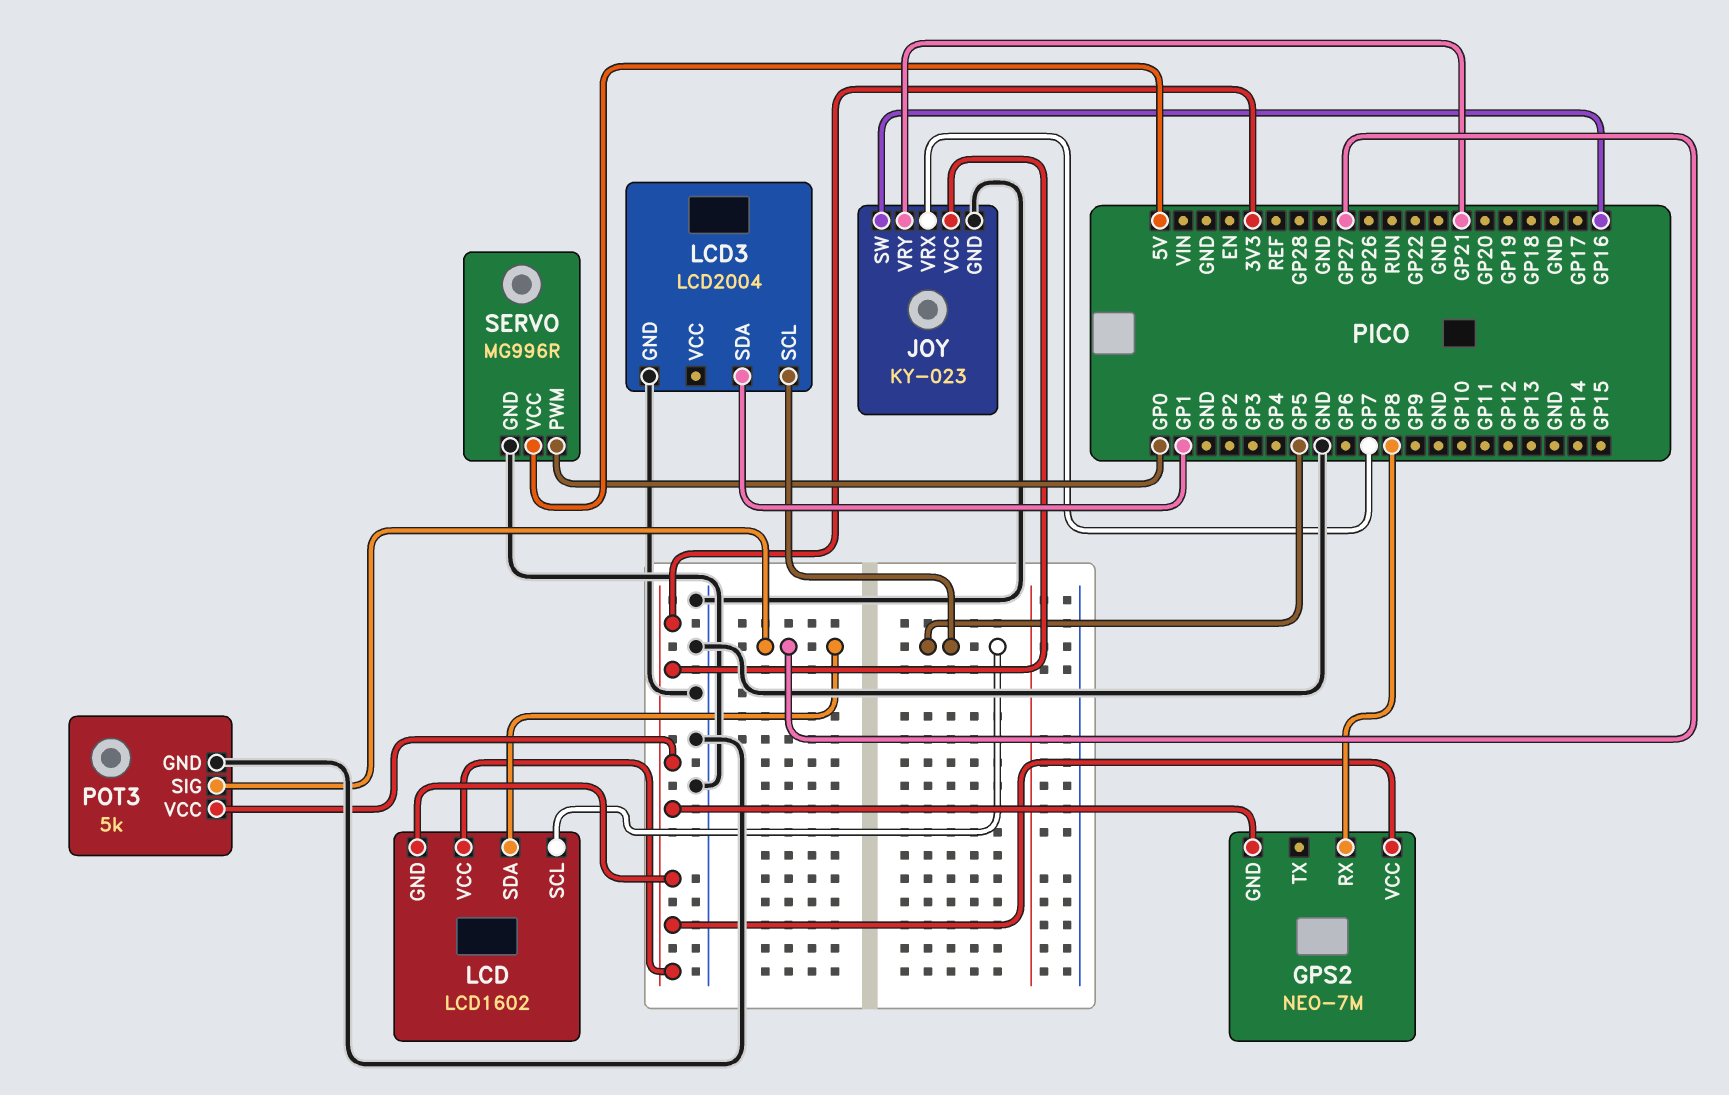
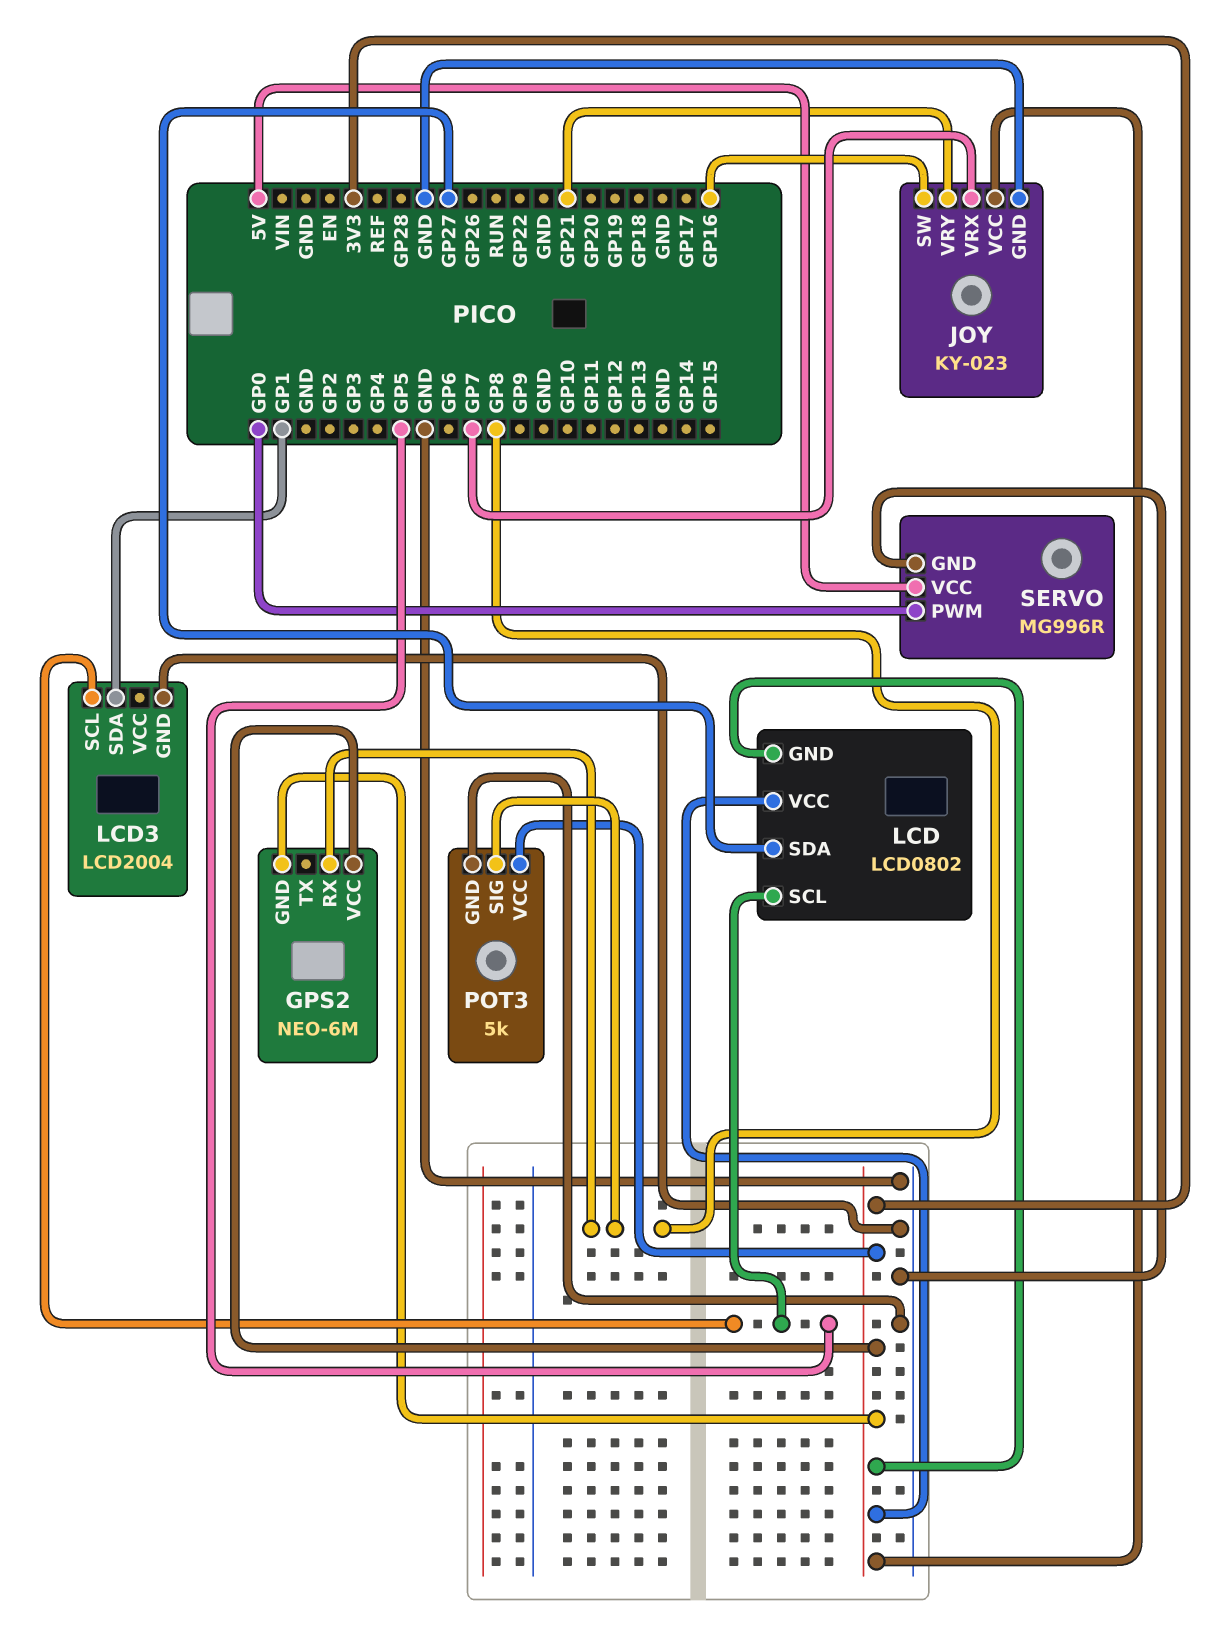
GPS2: NEO-7M -> NEO-6M
LCD: LCD1602 -> LCD0802
POT3 pin SIG: GP27 -> GP8

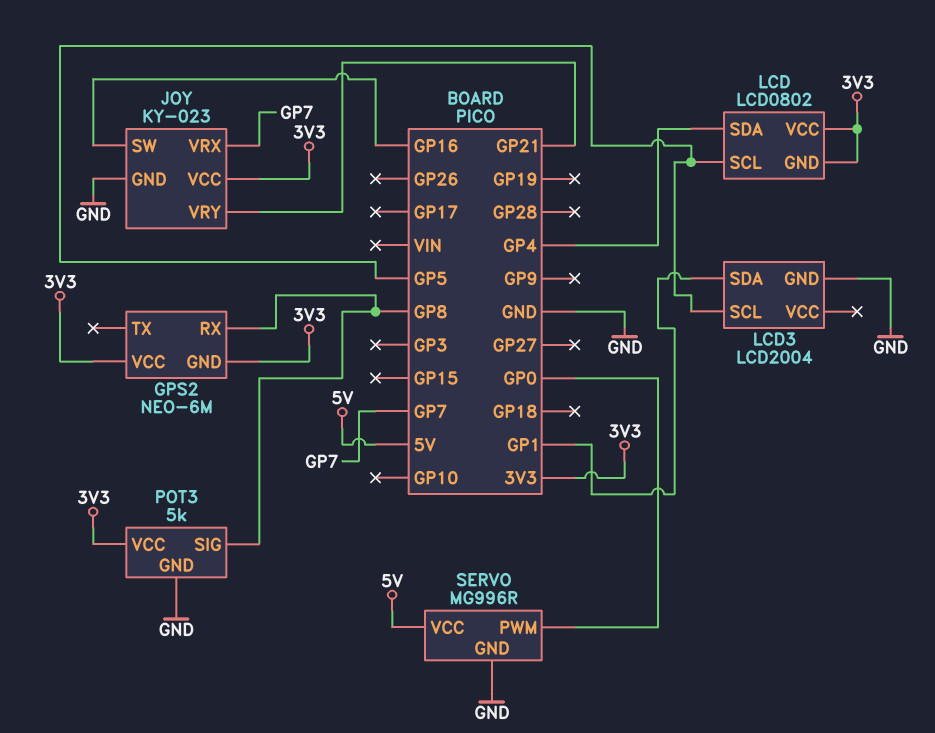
LCD pin SDA: GP27 -> GP4

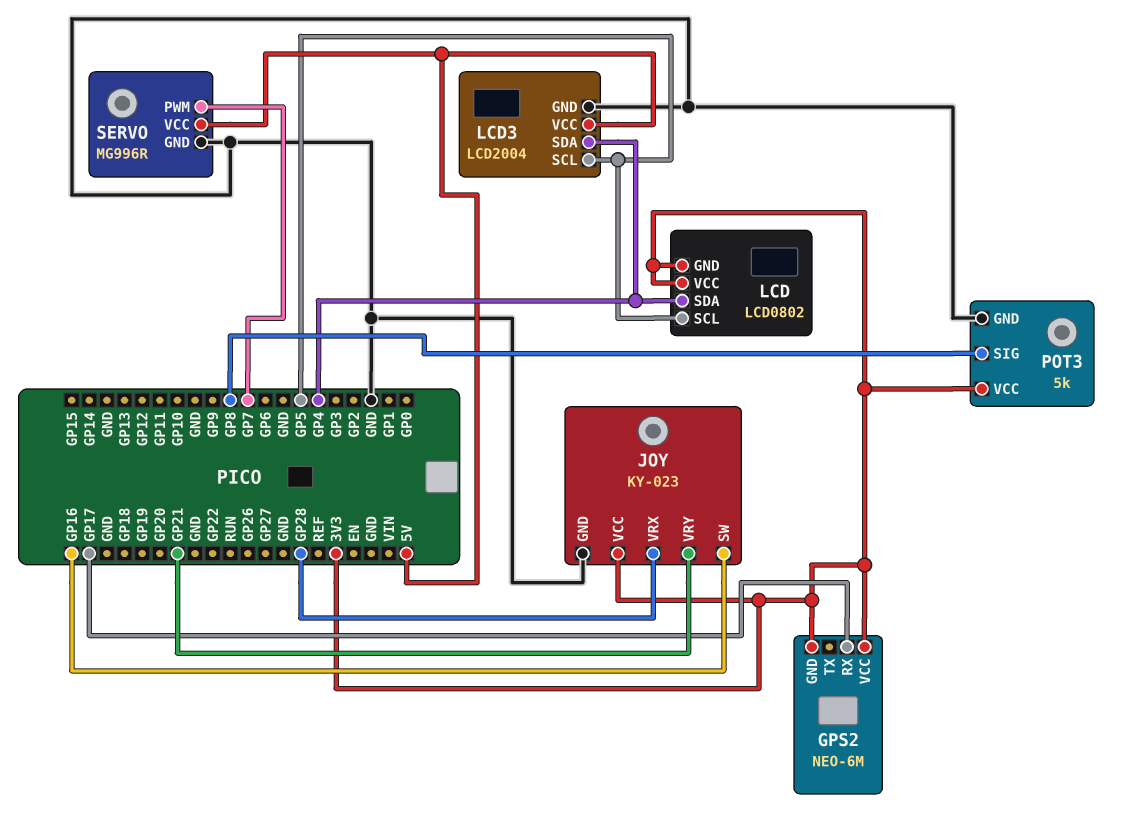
GPS2 pin RX: GP8 -> GP17
JOY pin VRX: GP7 -> GP28
LCD3 pin SDA: GP1 -> GP4
LCD3 pin VCC: none -> 5V
SERVO pin PWM: GP0 -> GP7

